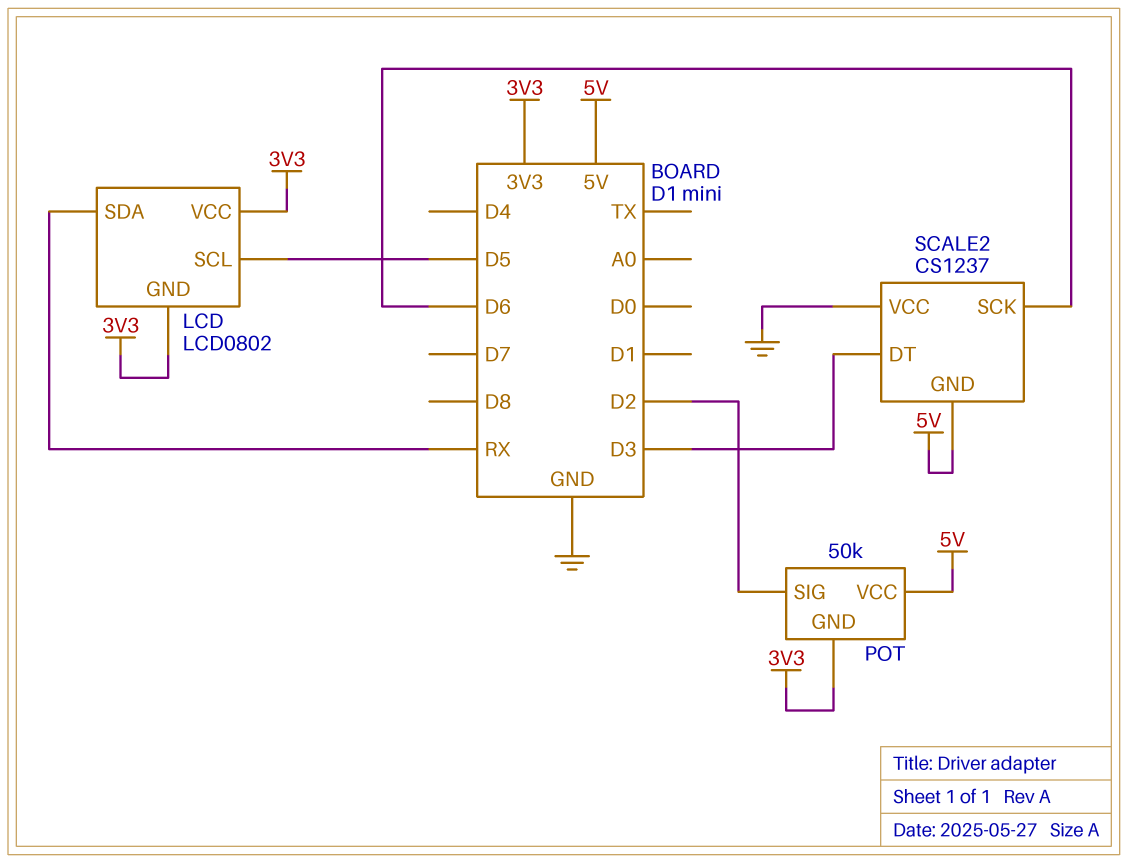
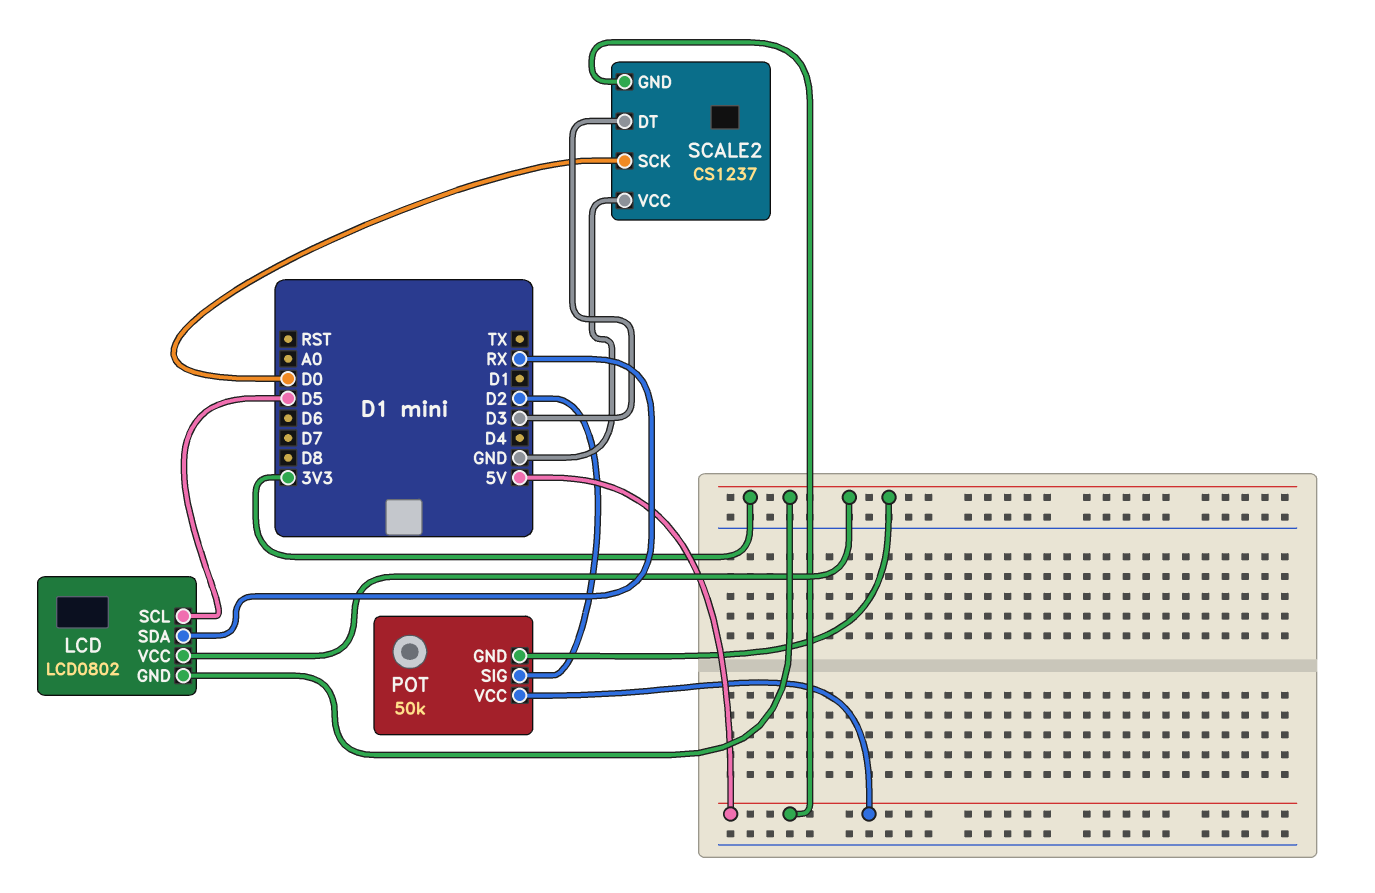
SCALE2 pin SCK: D6 -> D0

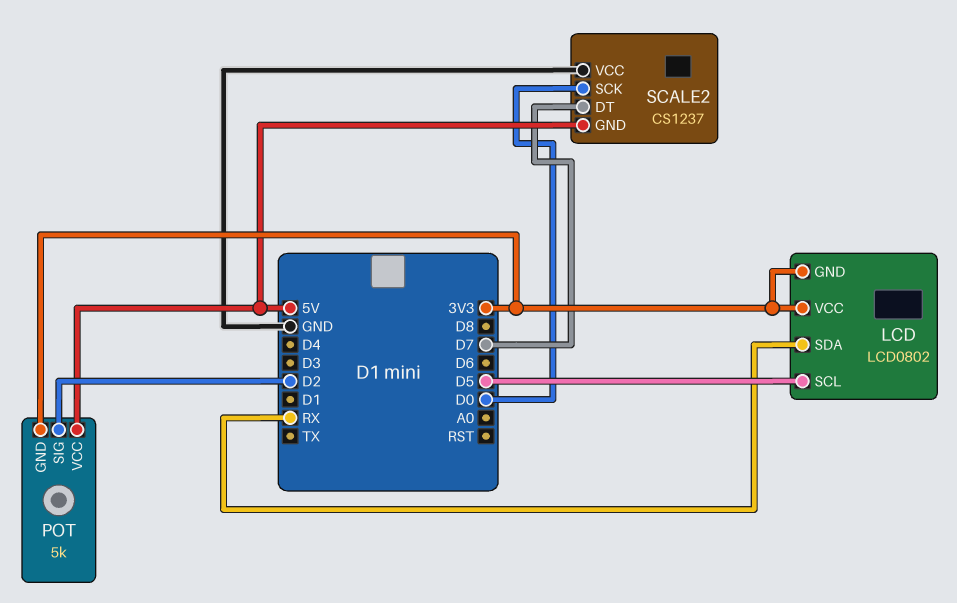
POT: 50k -> 5k
SCALE2 pin DT: D3 -> D7

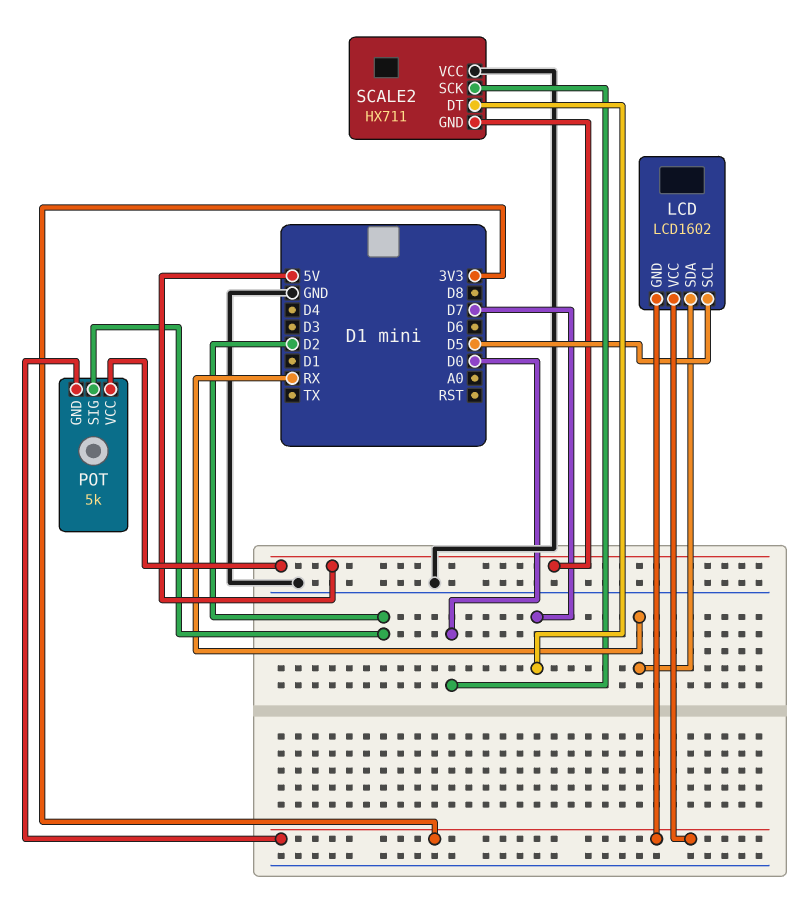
LCD: LCD0802 -> LCD1602
SCALE2: CS1237 -> HX711

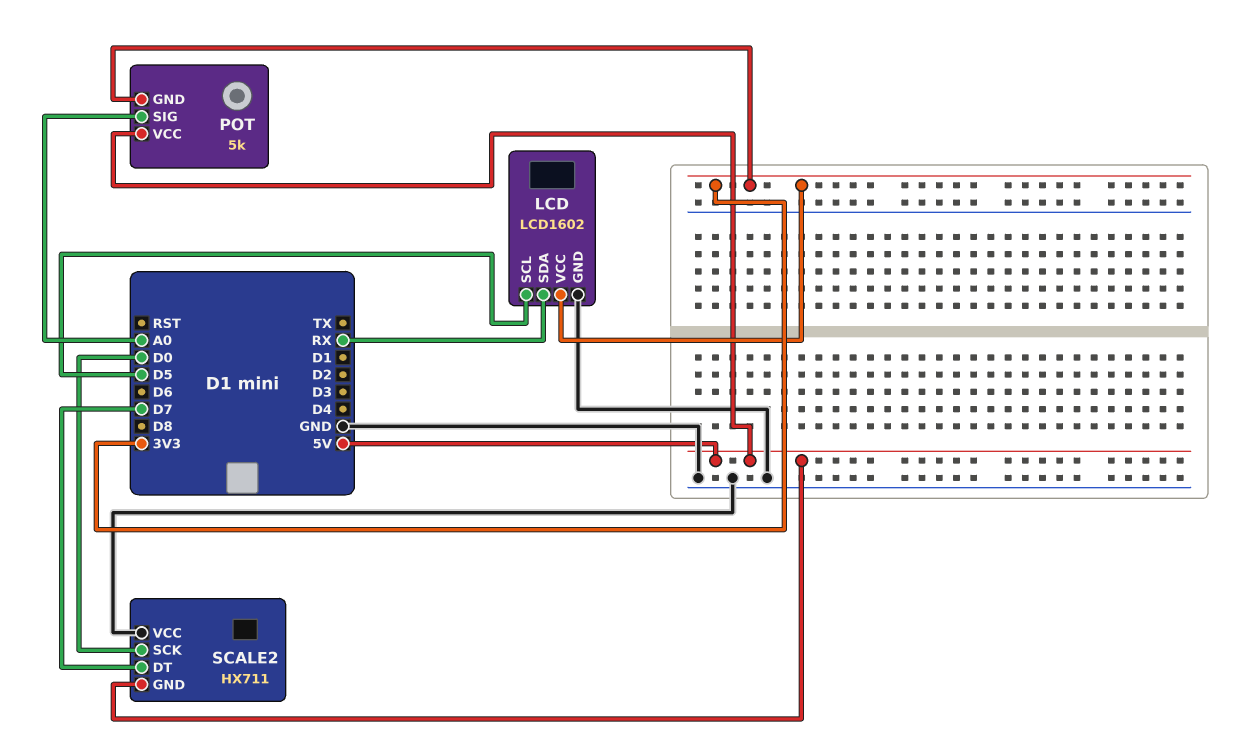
LCD pin GND: 3V3 -> GND
POT pin SIG: D2 -> A0

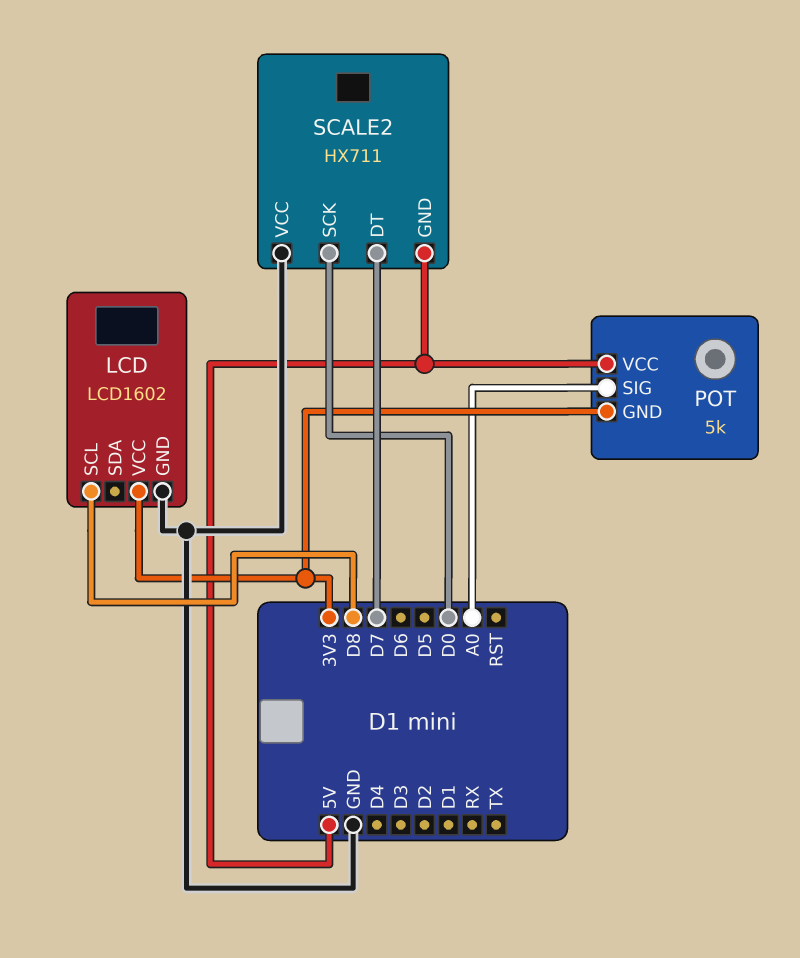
LCD pin SCL: D5 -> D8
LCD pin SDA: RX -> none

